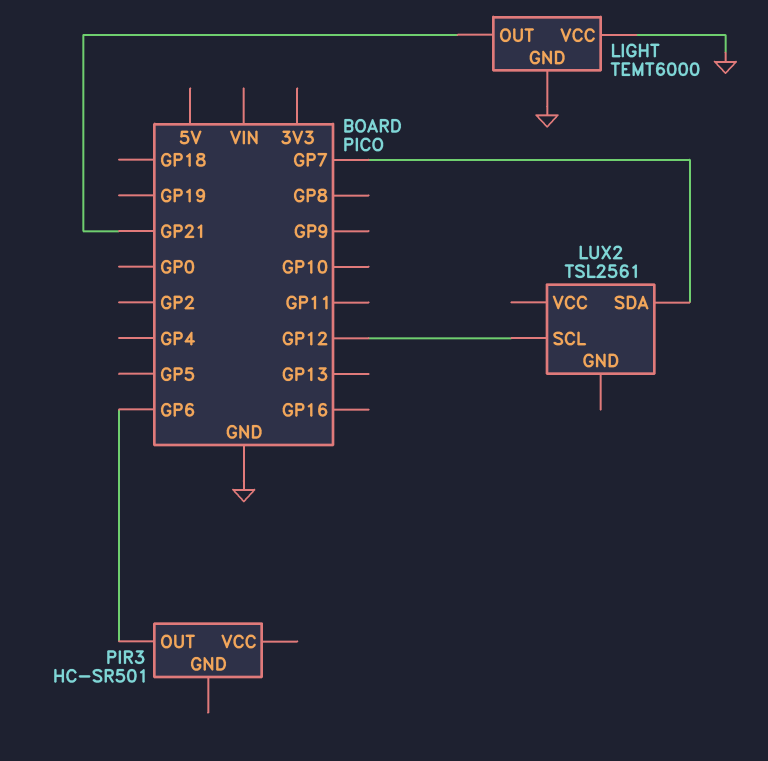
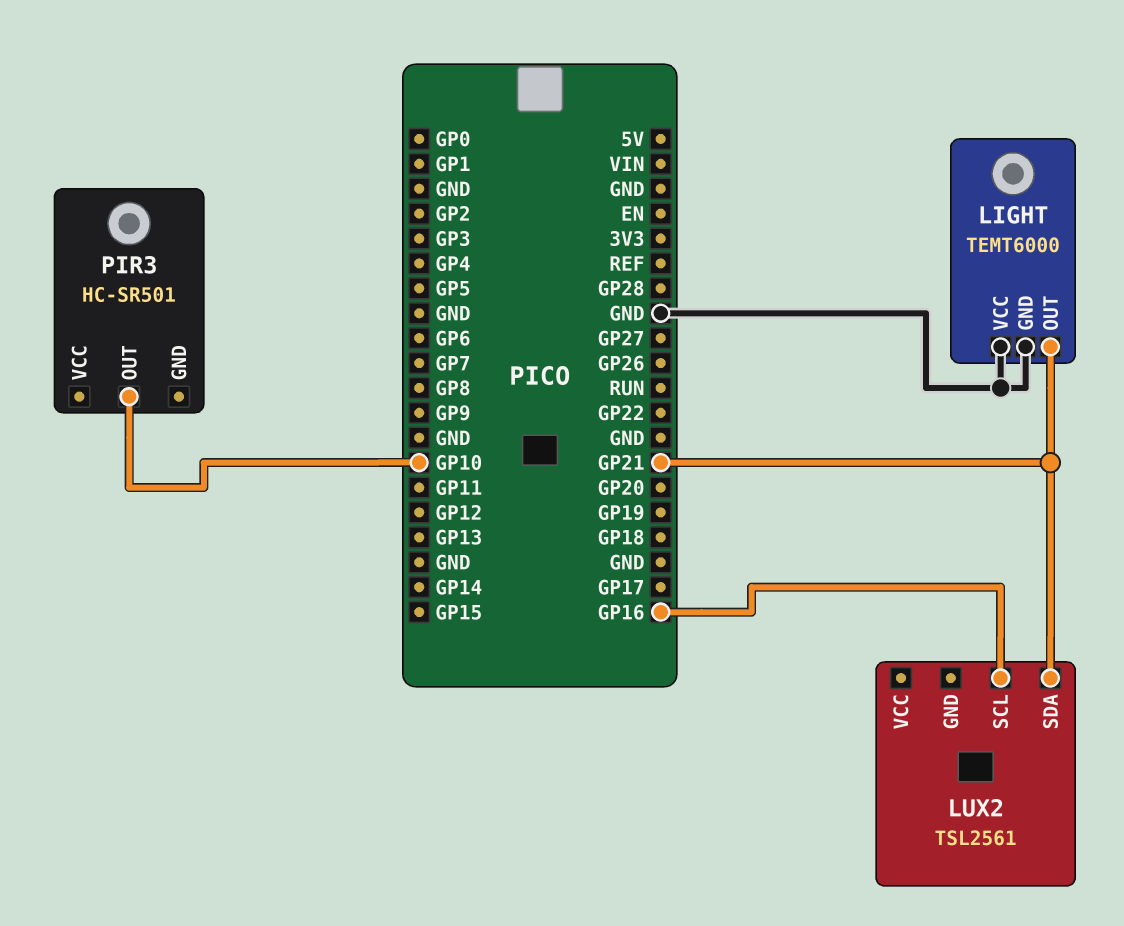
LUX2 pin SCL: GP12 -> GP16
LUX2 pin SDA: GP7 -> GP21
PIR3 pin OUT: GP6 -> GP10

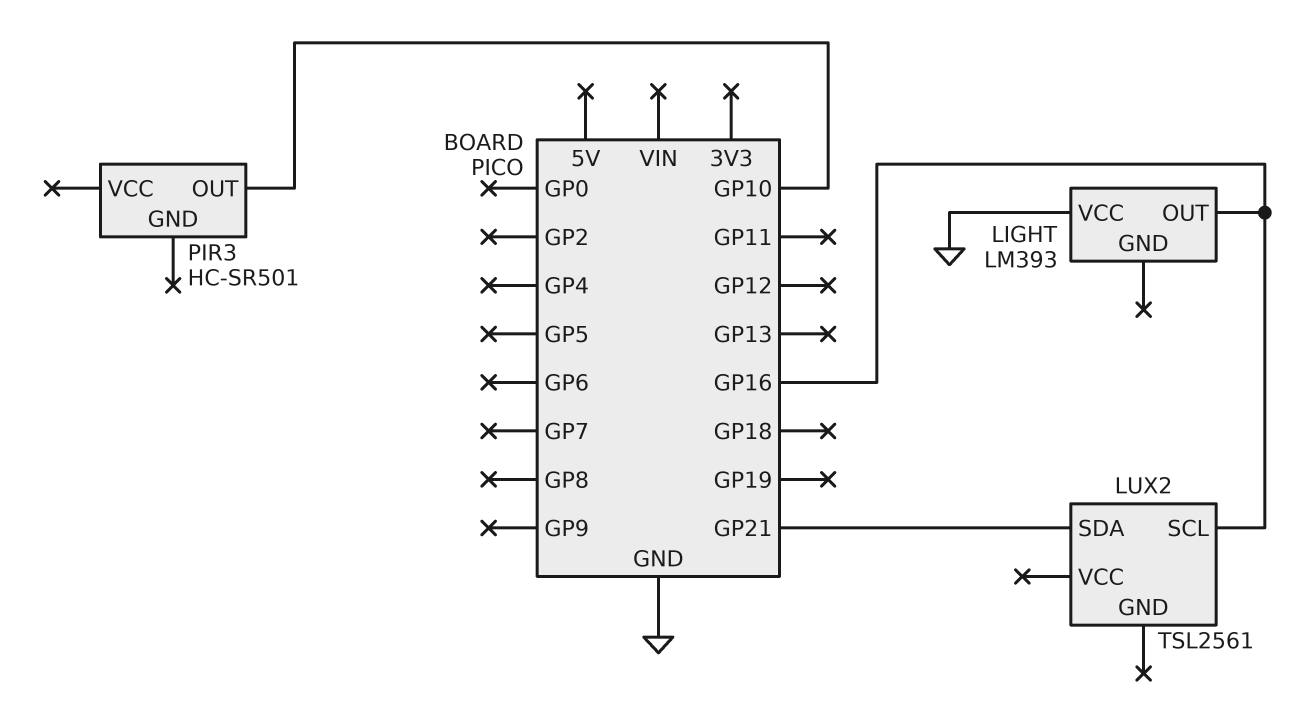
LIGHT: TEMT6000 -> LM393
LIGHT pin GND: GND -> none
LIGHT pin OUT: GP21 -> GP16

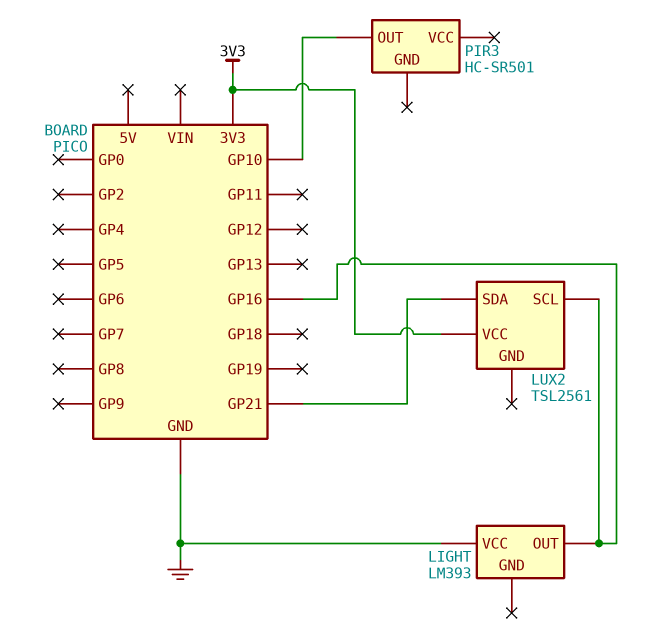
LUX2 pin VCC: none -> 3V3

